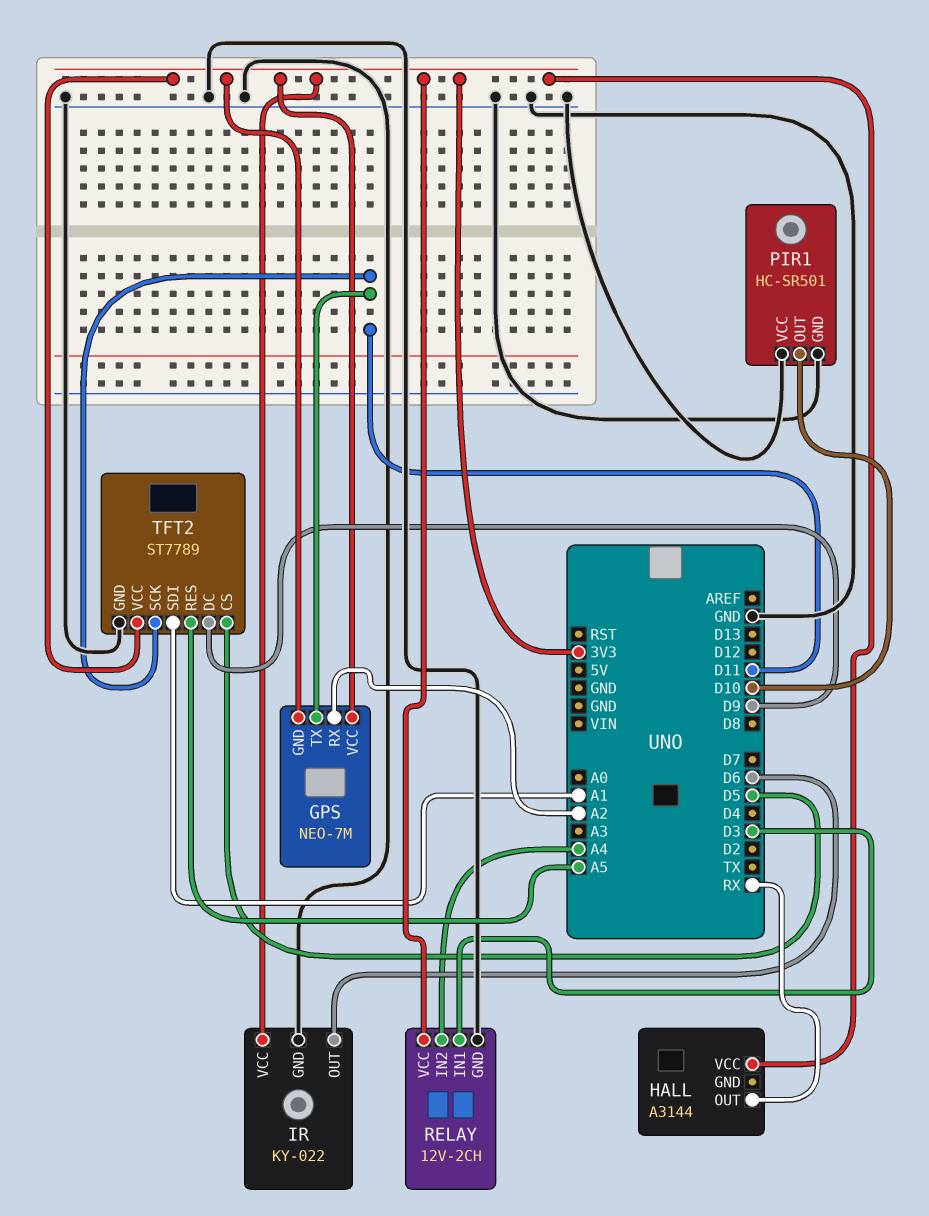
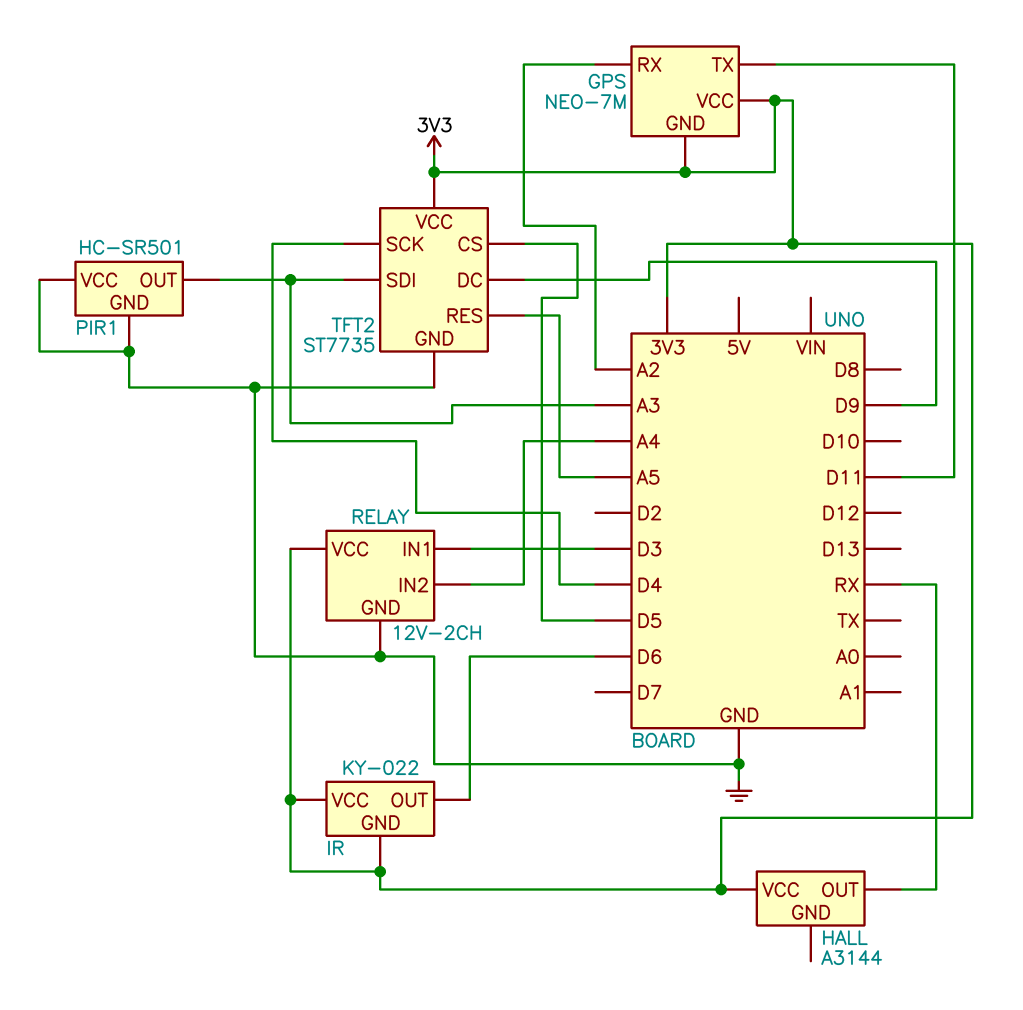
IR pin GND: GND -> 3V3
PIR1 pin OUT: D10 -> A3
TFT2: ST7789 -> ST7735
TFT2 pin SCK: D11 -> D4
TFT2 pin SDI: A1 -> A3

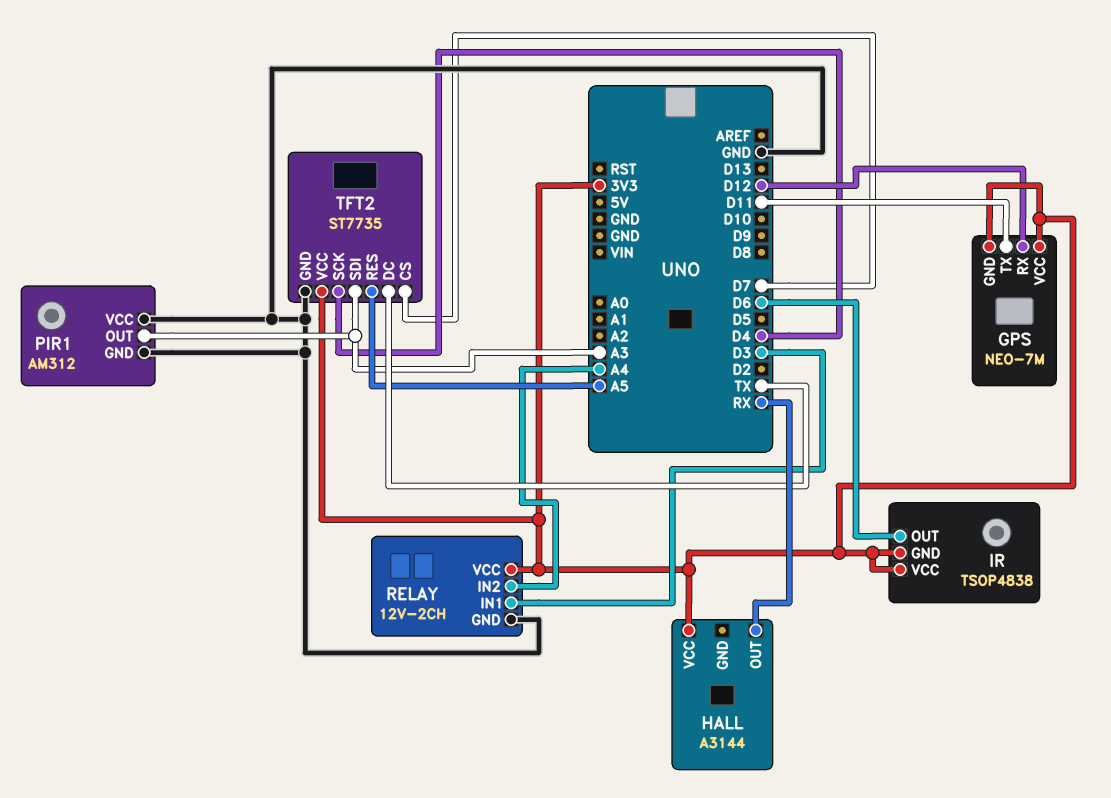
GPS pin RX: A2 -> D12
IR: KY-022 -> TSOP4838
PIR1: HC-SR501 -> AM312
TFT2 pin CS: D5 -> D7
TFT2 pin DC: D9 -> TX

